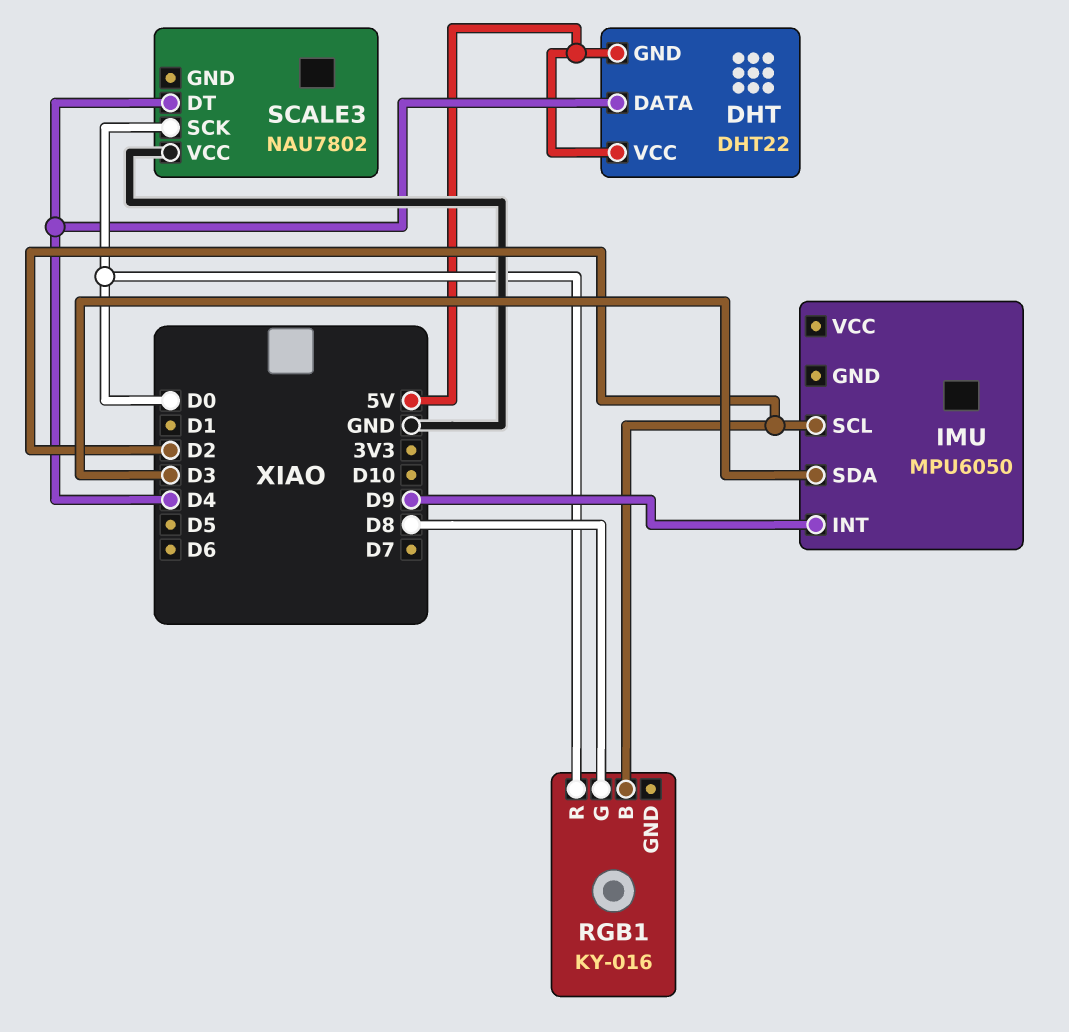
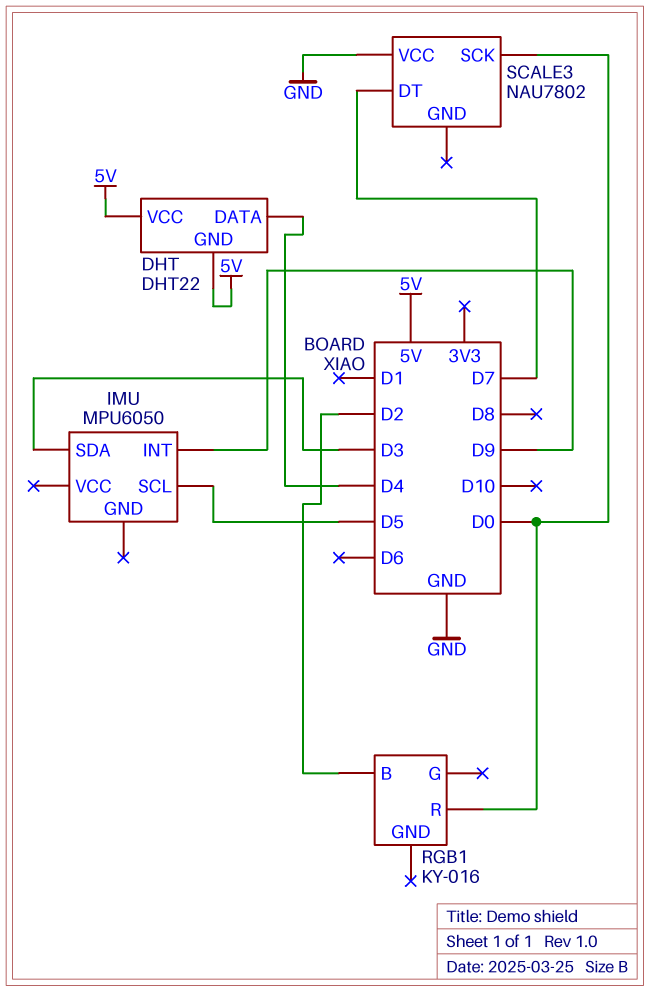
IMU pin SCL: D2 -> D5
RGB1 pin G: D8 -> none
SCALE3 pin DT: D4 -> D7

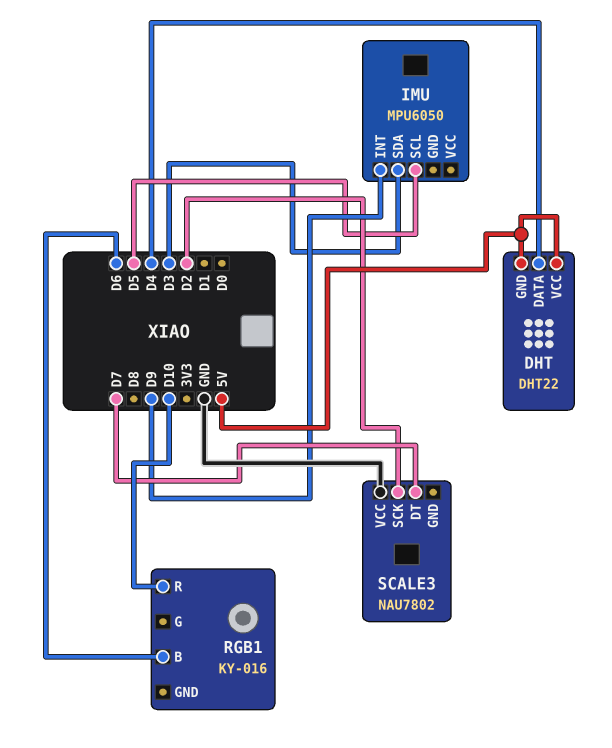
RGB1 pin B: D2 -> D6
RGB1 pin R: D0 -> D10
SCALE3 pin SCK: D0 -> D2

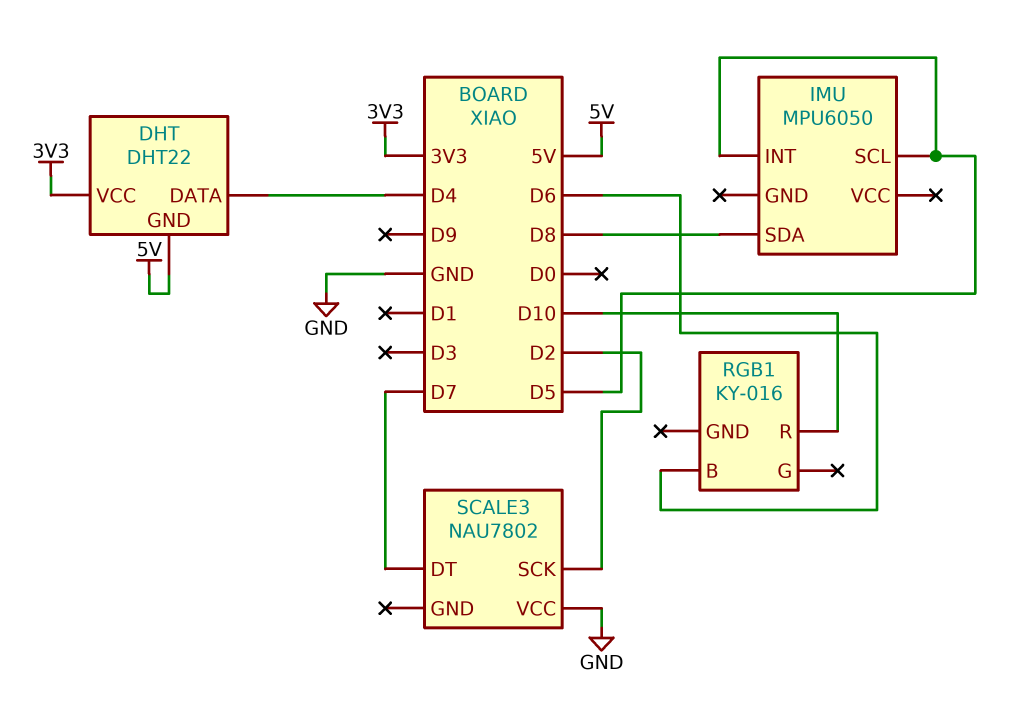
DHT pin VCC: 5V -> 3V3
IMU pin INT: D9 -> D5
IMU pin SDA: D3 -> D8

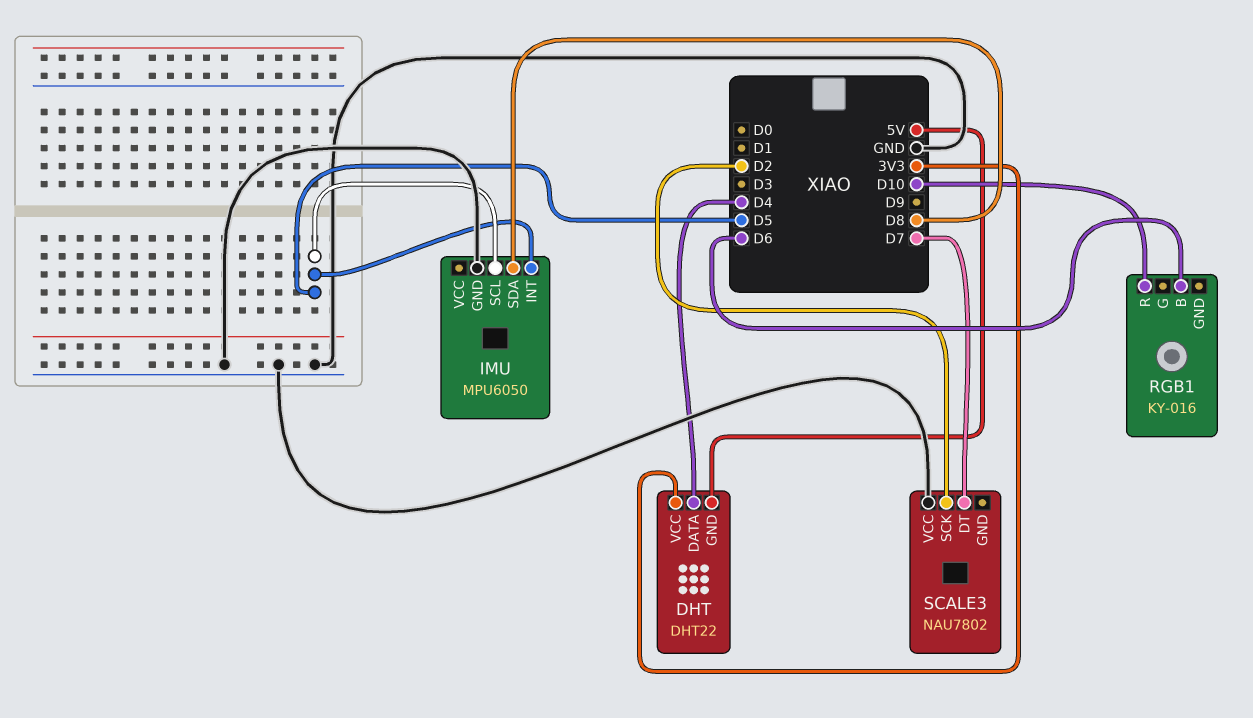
IMU pin GND: none -> GND

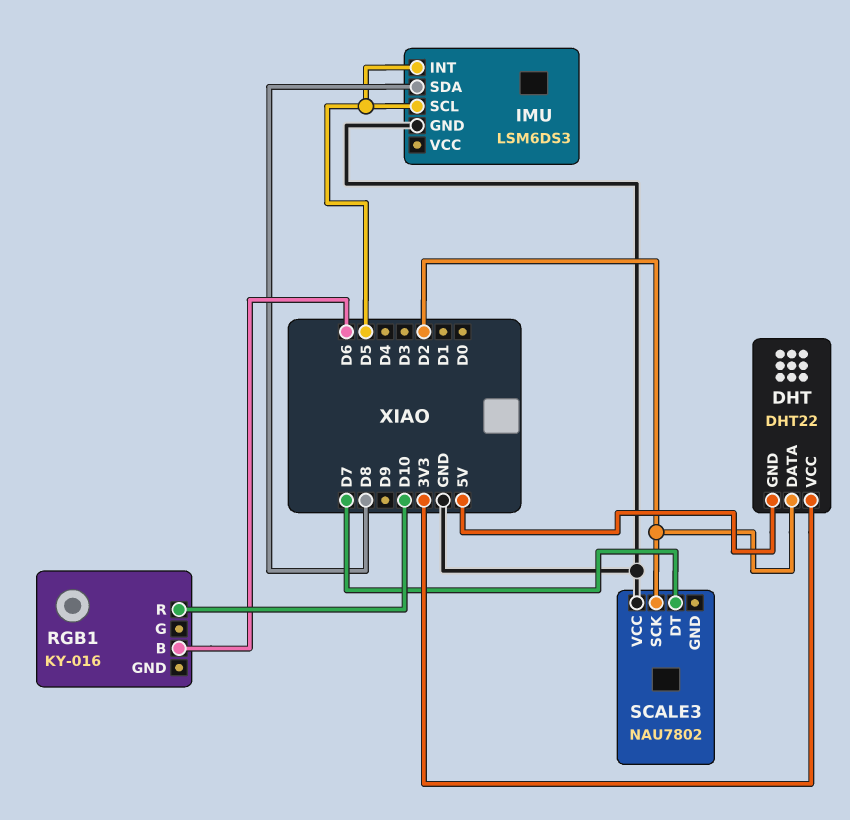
DHT pin DATA: D4 -> D2
IMU: MPU6050 -> LSM6DS3

